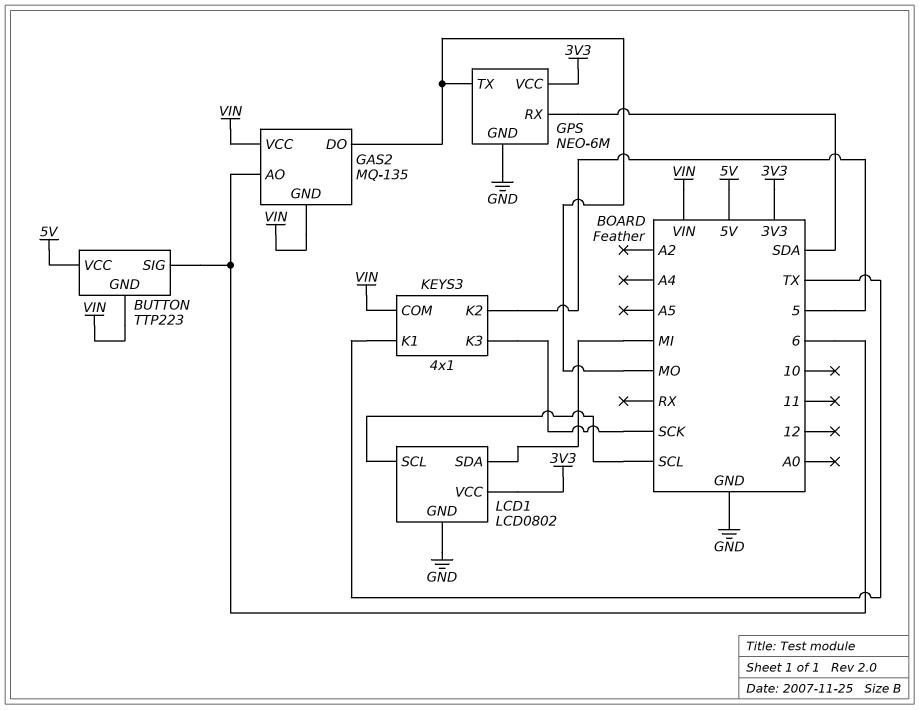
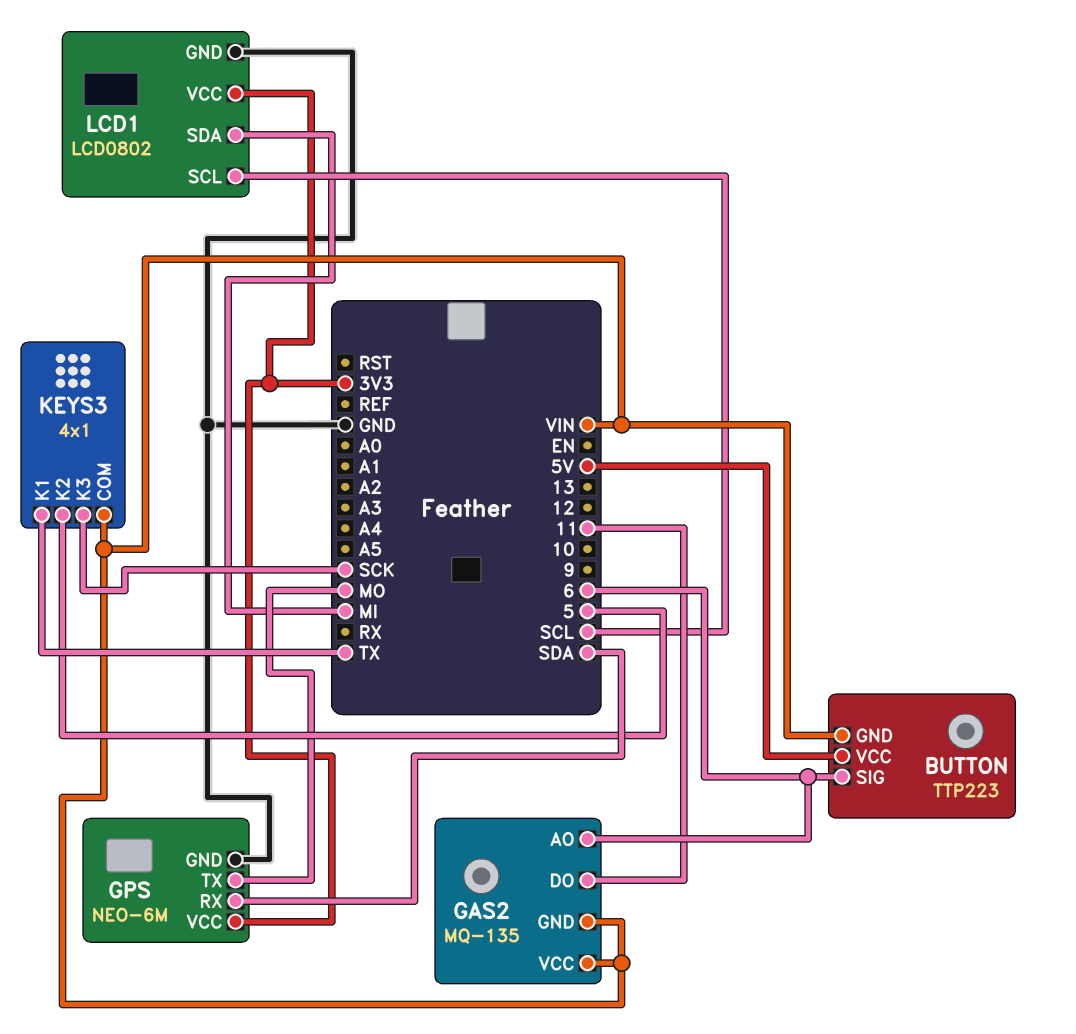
GAS2 pin DO: MO -> 11

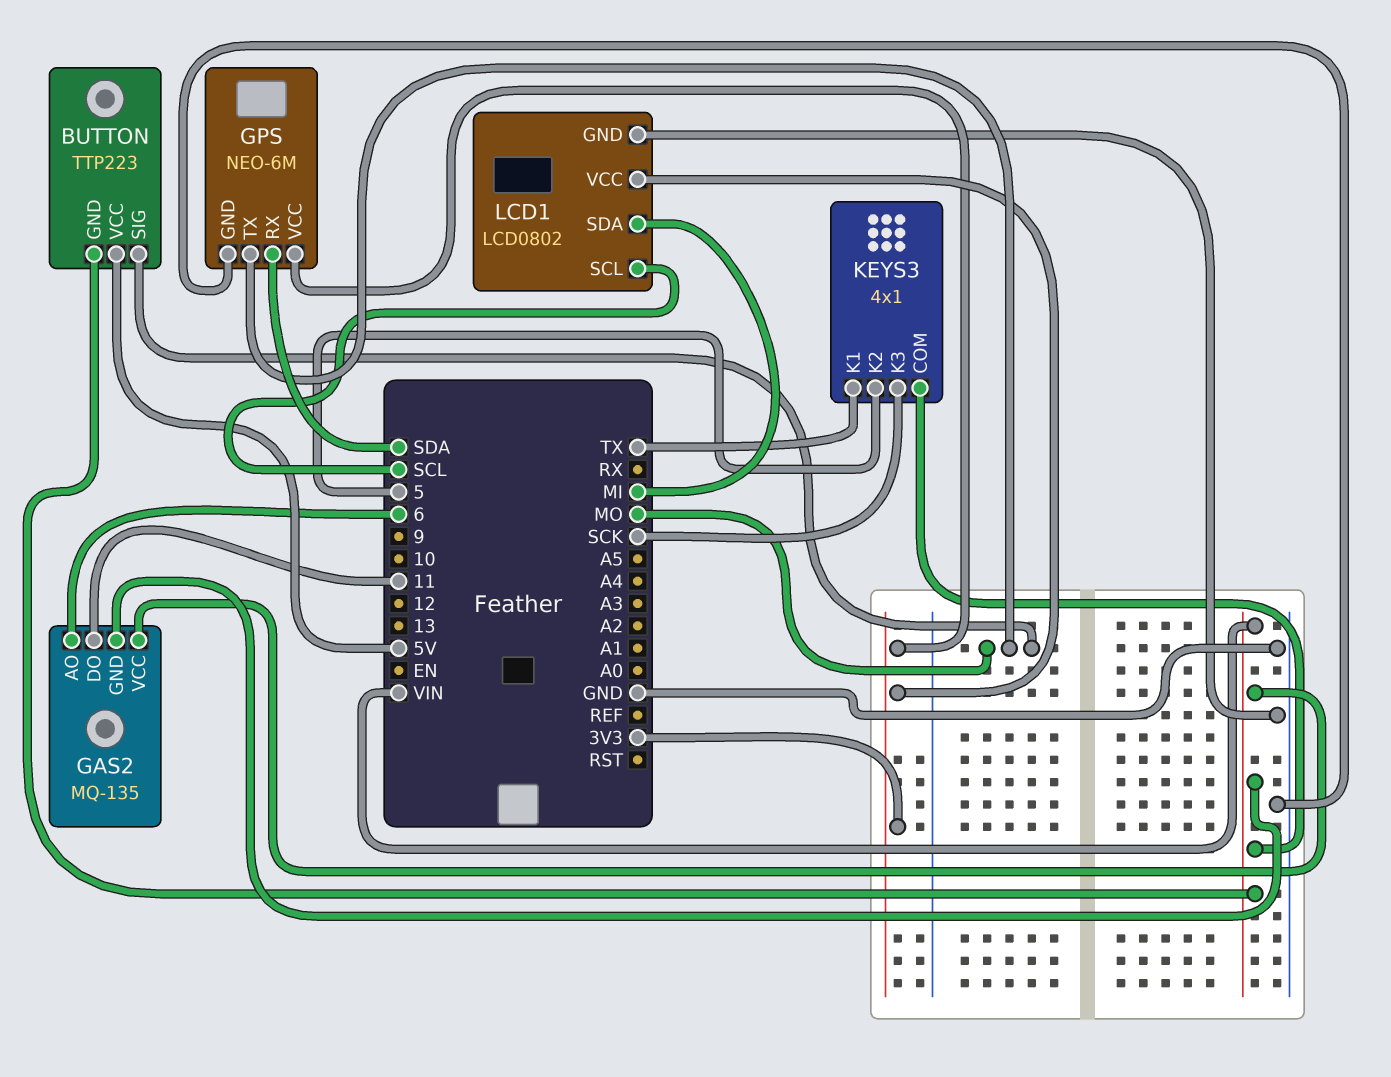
BUTTON pin SIG: 6 -> MO

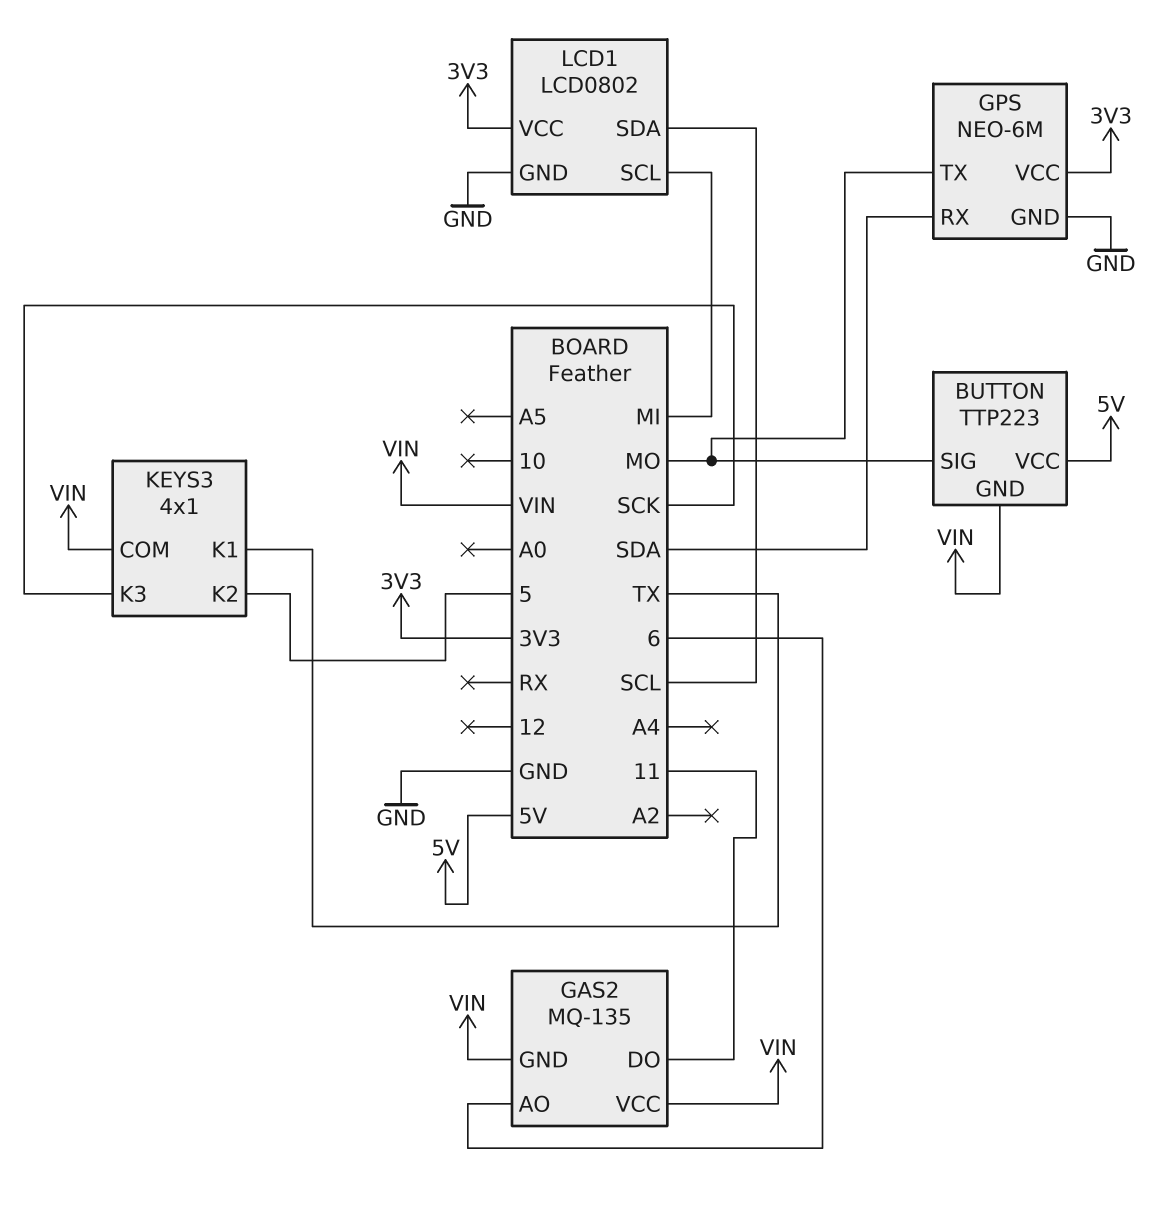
LCD1 pin SCL: SCL -> MI
LCD1 pin SDA: MI -> SCL

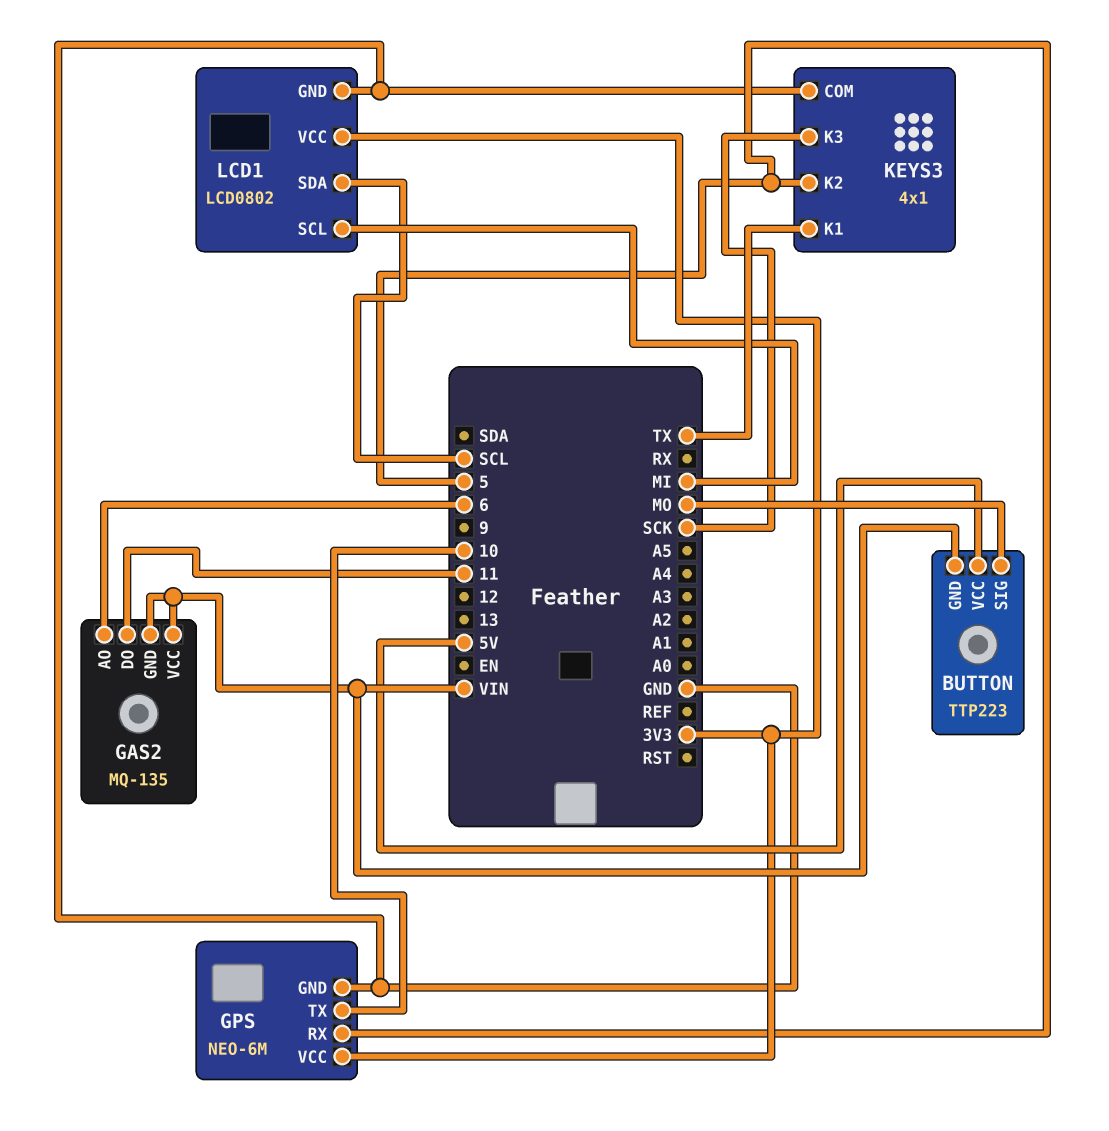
GPS pin RX: SDA -> 5
GPS pin TX: MO -> 10
KEYS3 pin COM: VIN -> GND

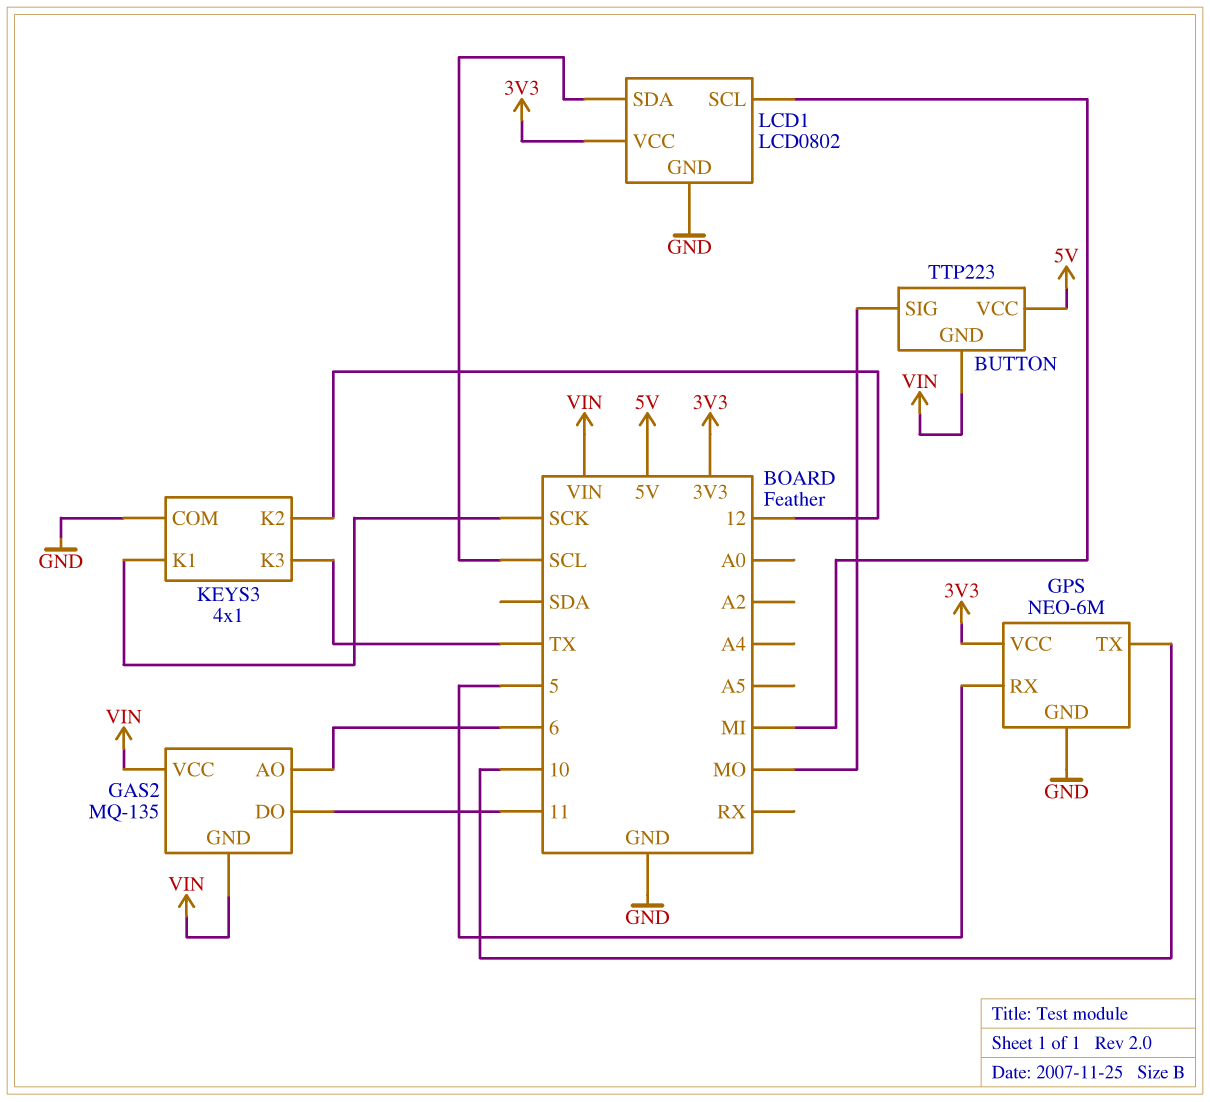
KEYS3 pin K1: TX -> SCK
KEYS3 pin K2: 5 -> 12
KEYS3 pin K3: SCK -> TX

